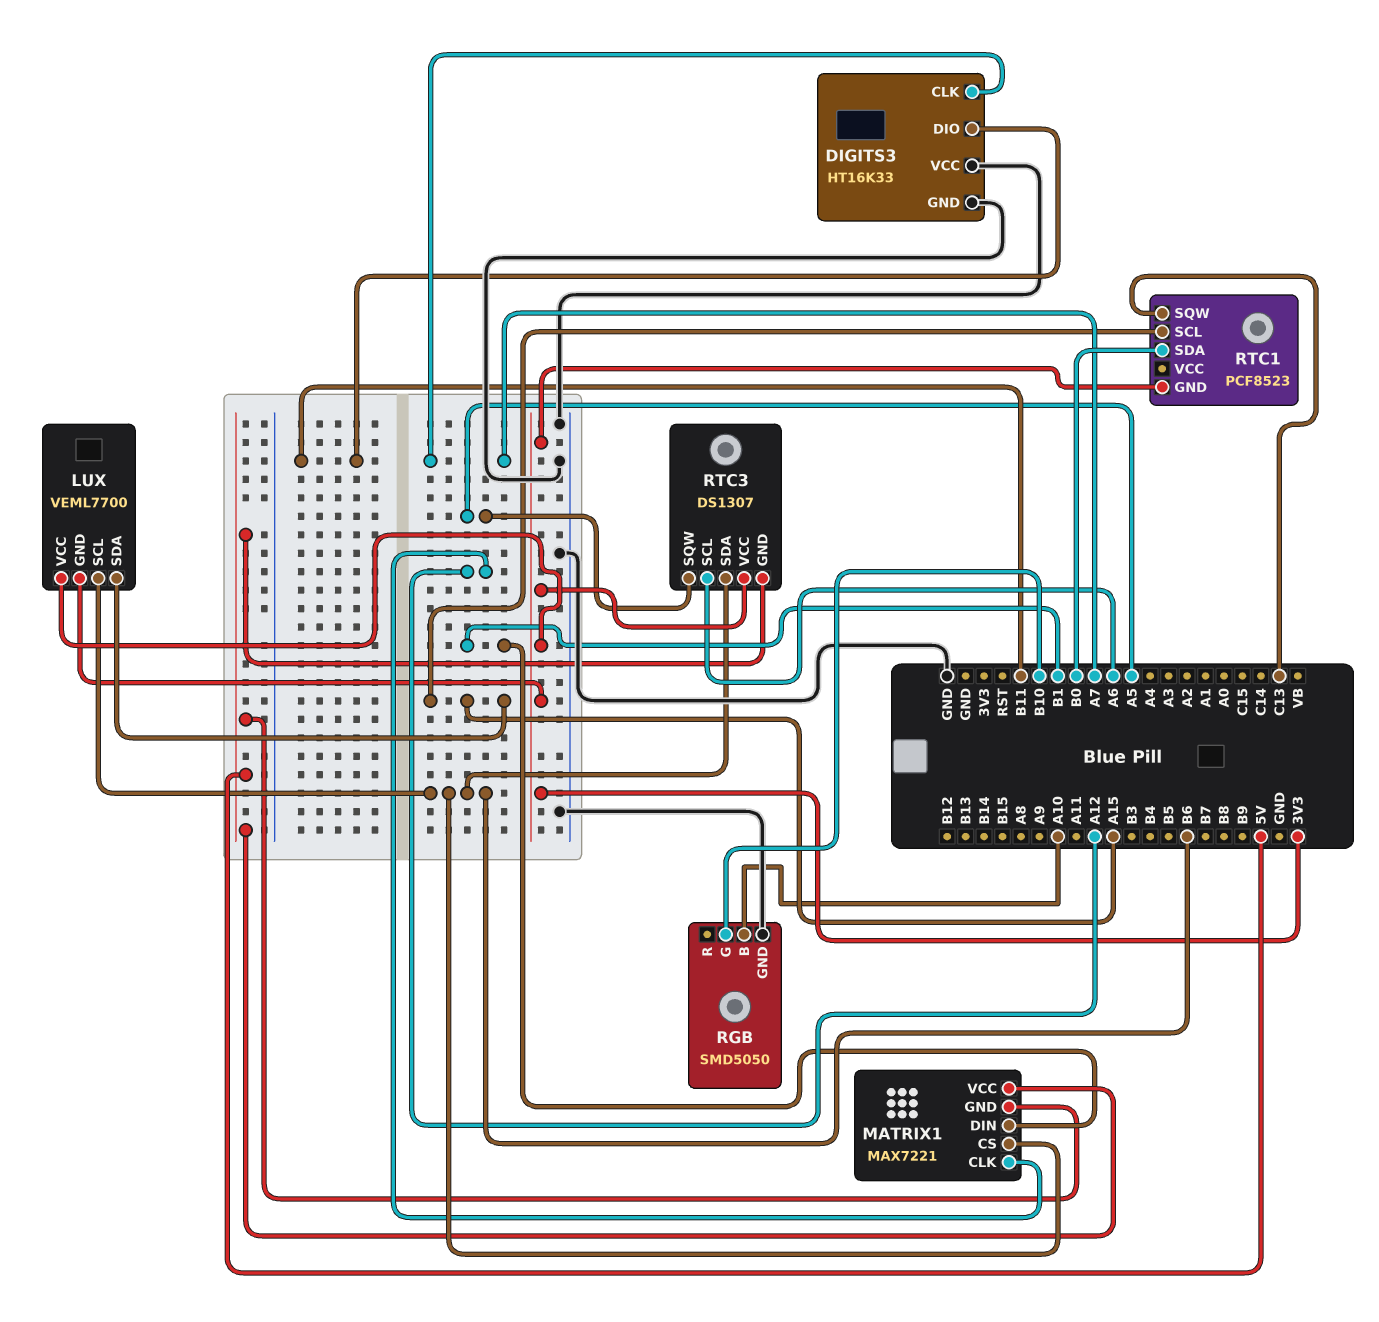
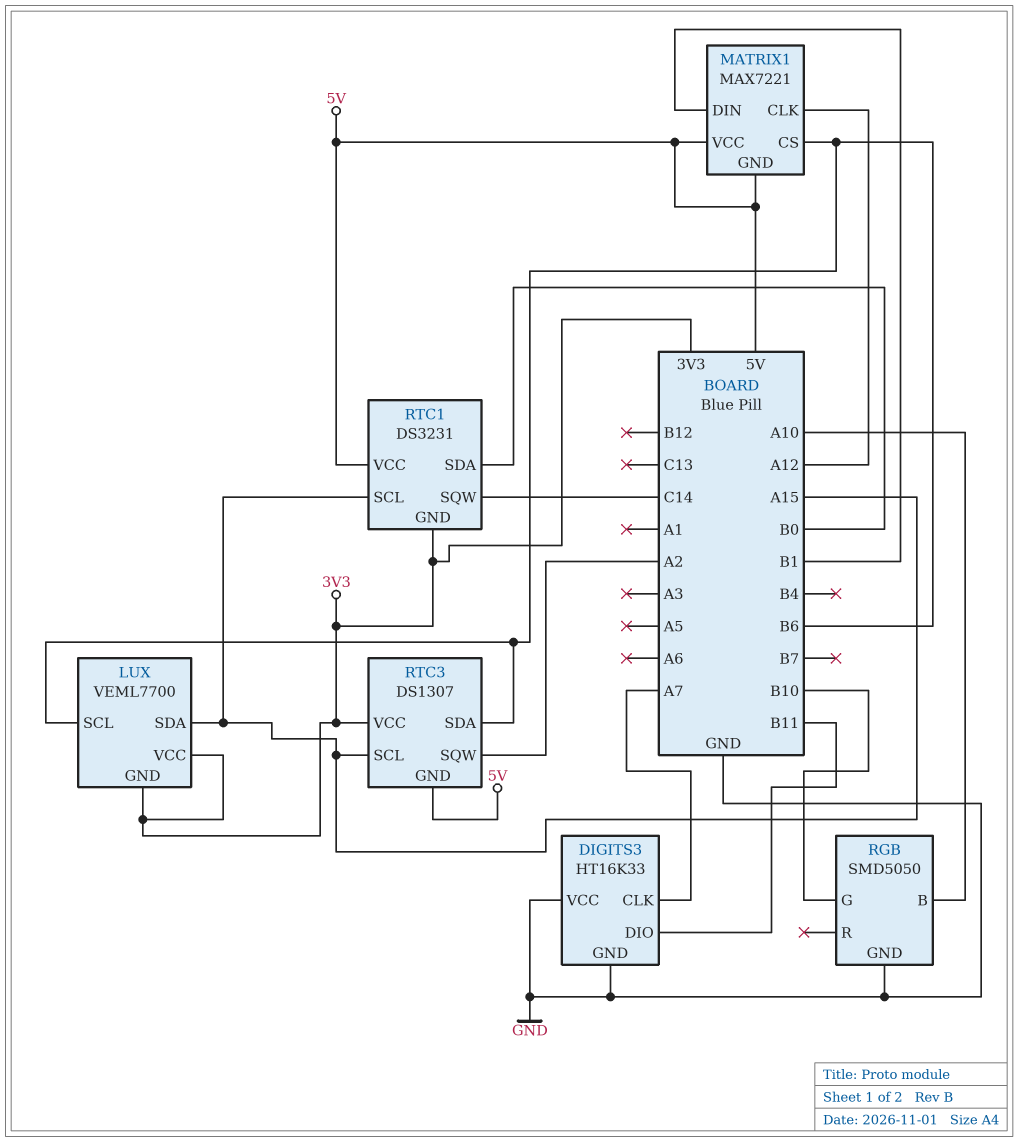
RTC1: PCF8523 -> DS3231
RTC1 pin SQW: C13 -> C14
RTC1 pin VCC: none -> 5V
RTC3 pin SCL: A6 -> A15
RTC3 pin SQW: A5 -> A2

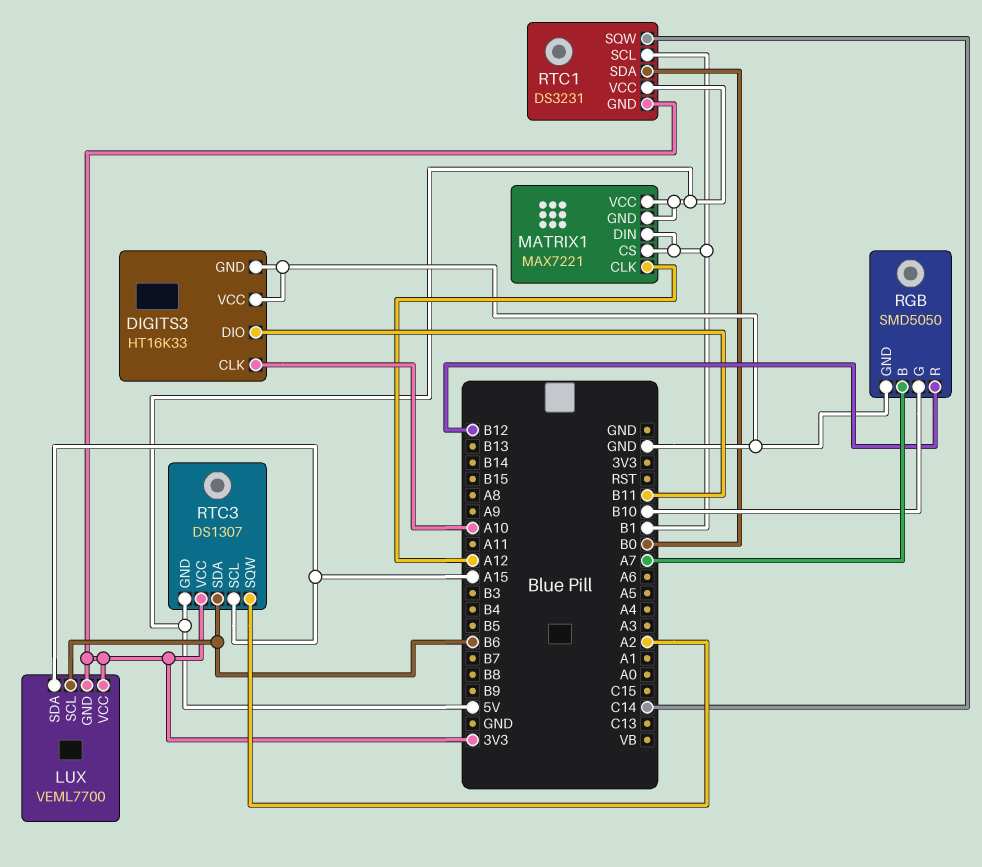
DIGITS3 pin CLK: A7 -> A10
MATRIX1 pin CS: B6 -> B1
RGB pin B: A10 -> A7
RGB pin R: none -> B12
RTC1 pin SCL: A15 -> B1

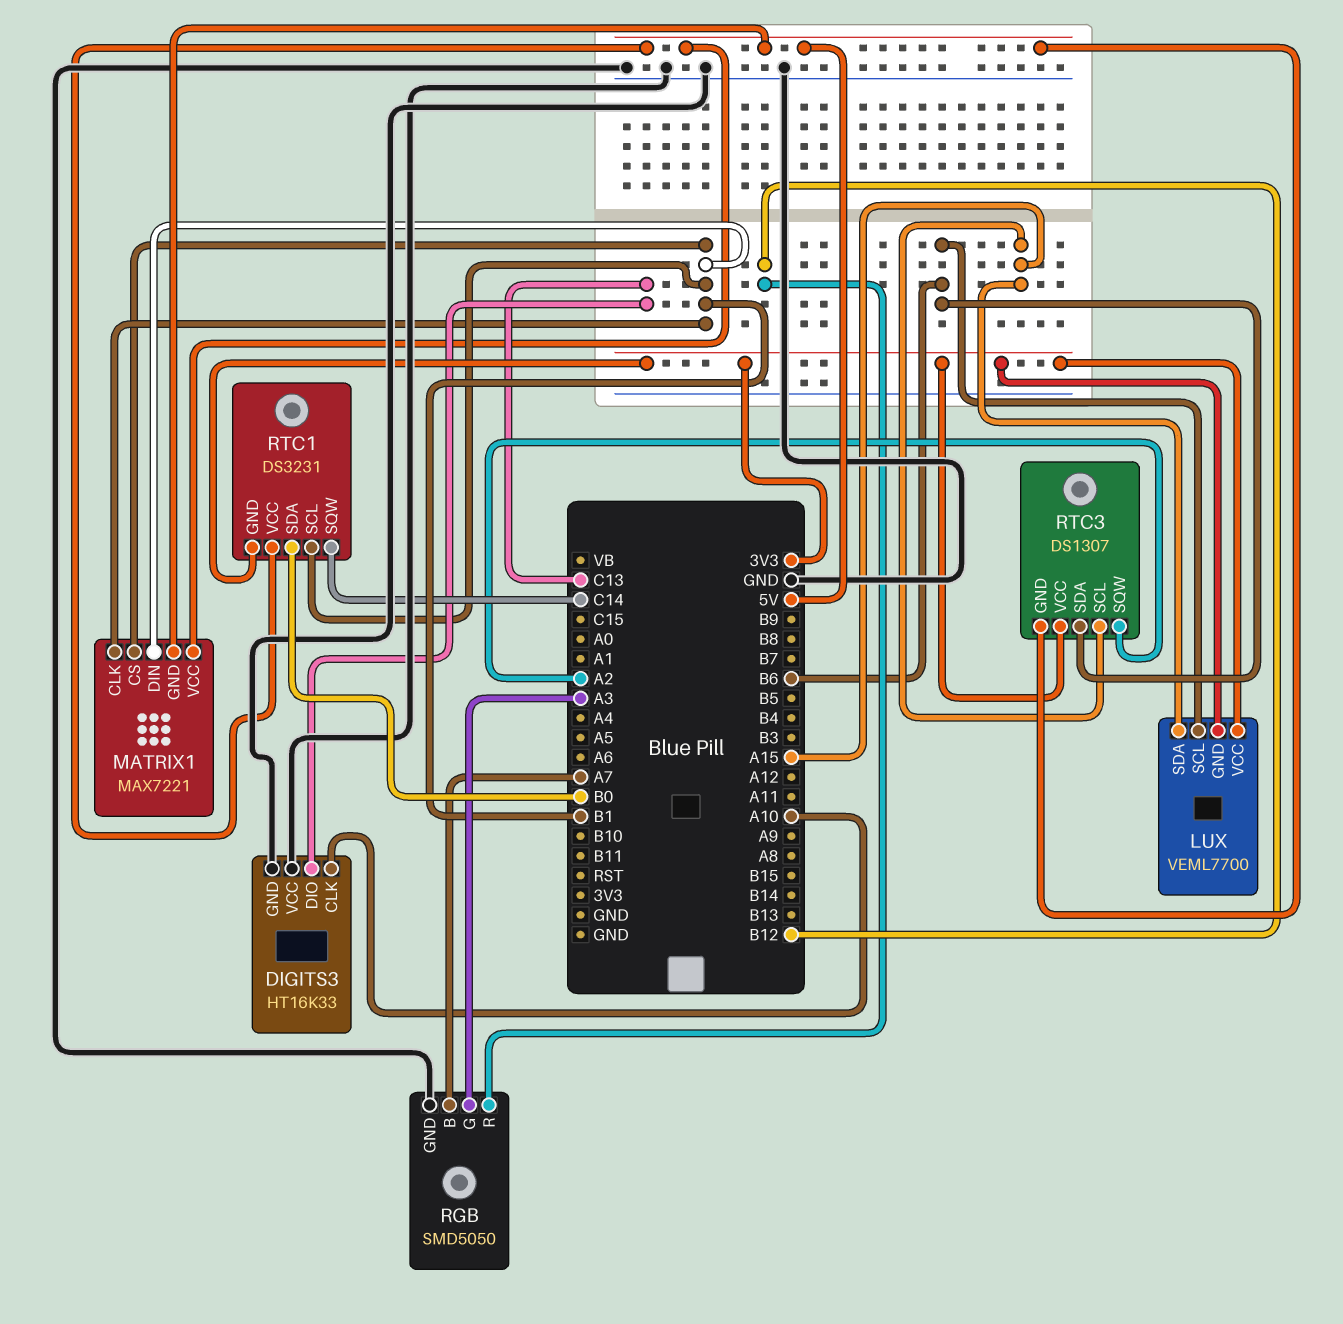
DIGITS3 pin DIO: B11 -> C13
MATRIX1 pin CLK: A12 -> B1
RGB pin G: B10 -> A3

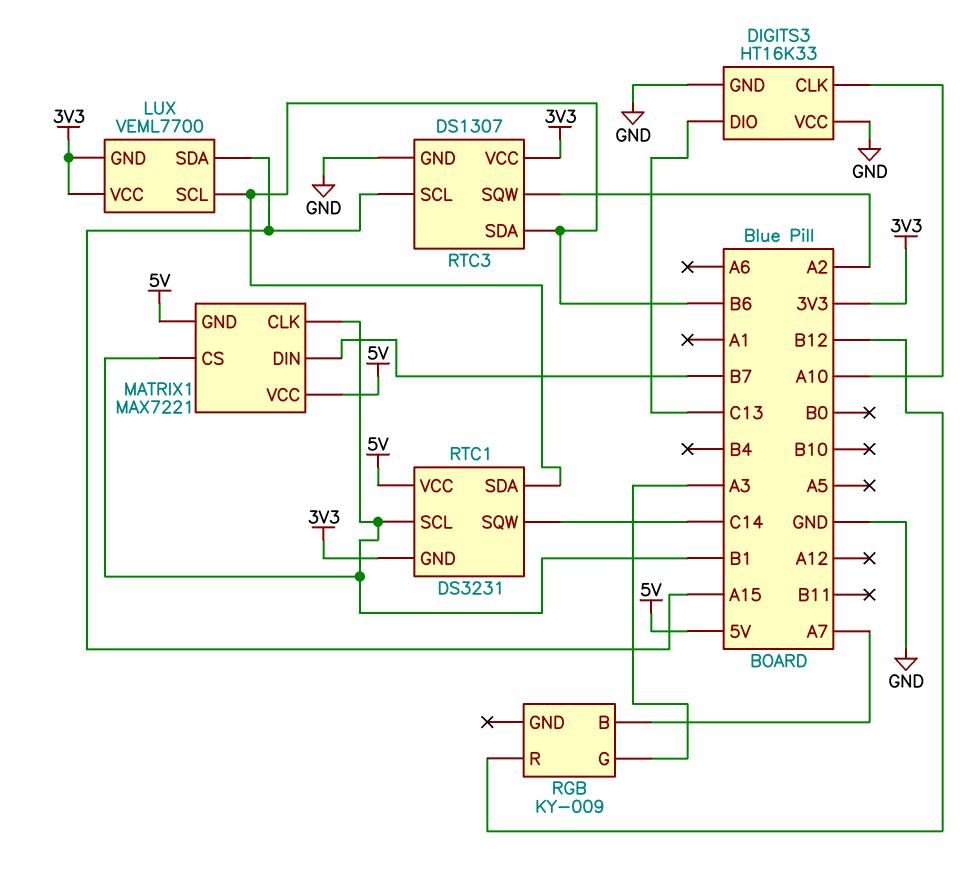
MATRIX1 pin DIN: B1 -> B7
RGB: SMD5050 -> KY-009
RGB pin GND: GND -> none
RTC1 pin SDA: B0 -> B6
RTC3 pin GND: 5V -> GND

